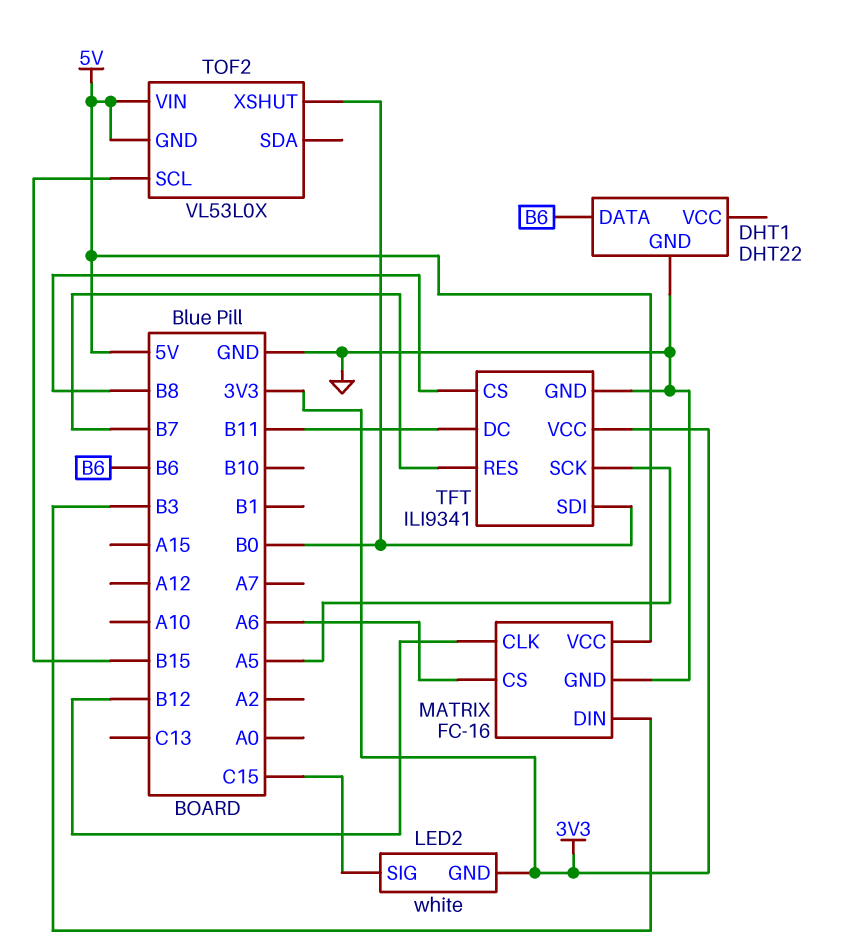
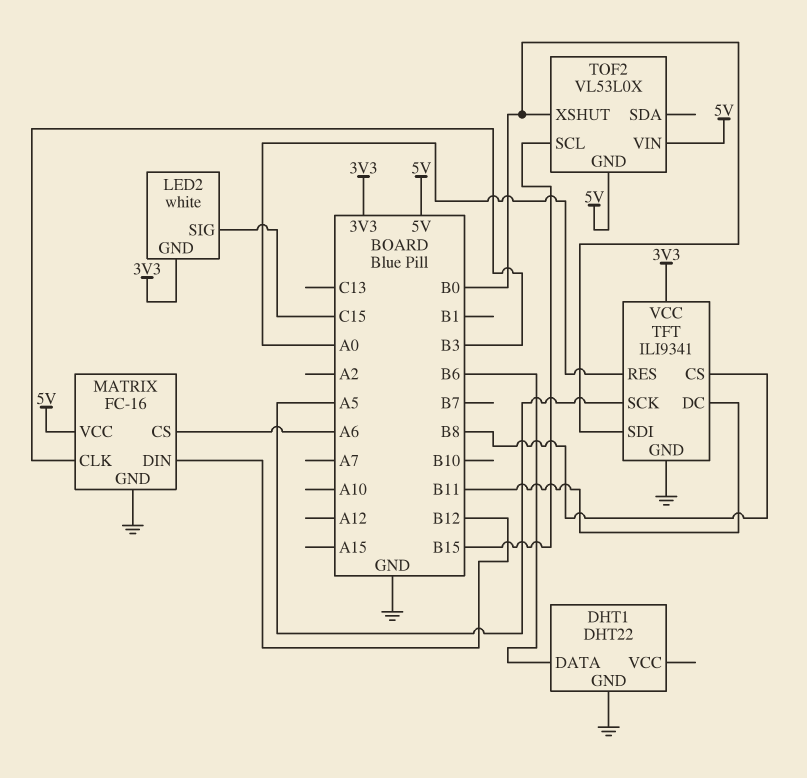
MATRIX pin CLK: B12 -> B3
MATRIX pin DIN: B3 -> B12
TFT pin RES: B7 -> A0

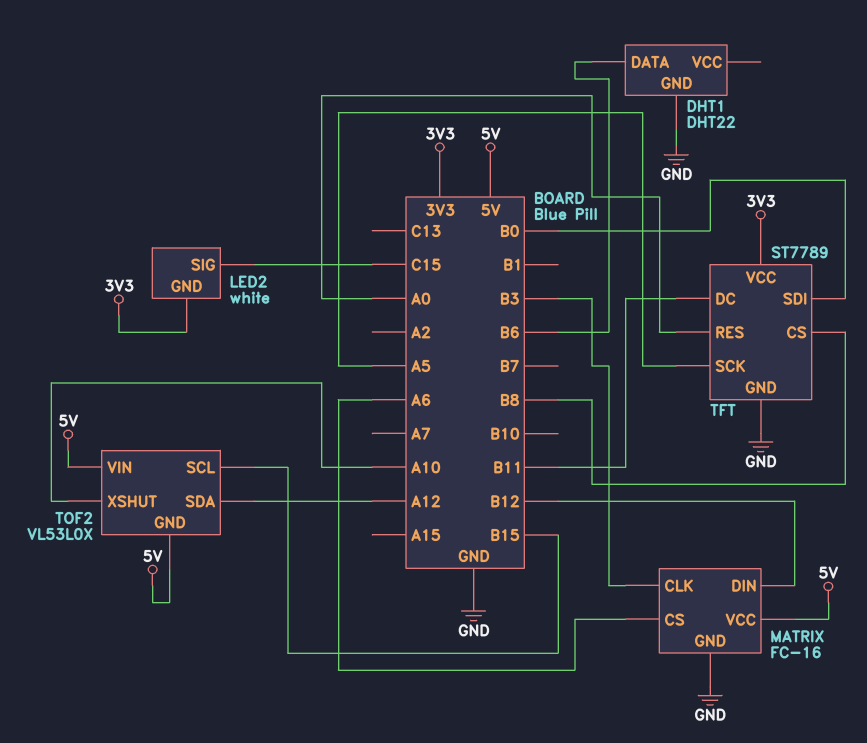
TFT: ILI9341 -> ST7789
TOF2 pin SDA: none -> A12
TOF2 pin XSHUT: B0 -> A10

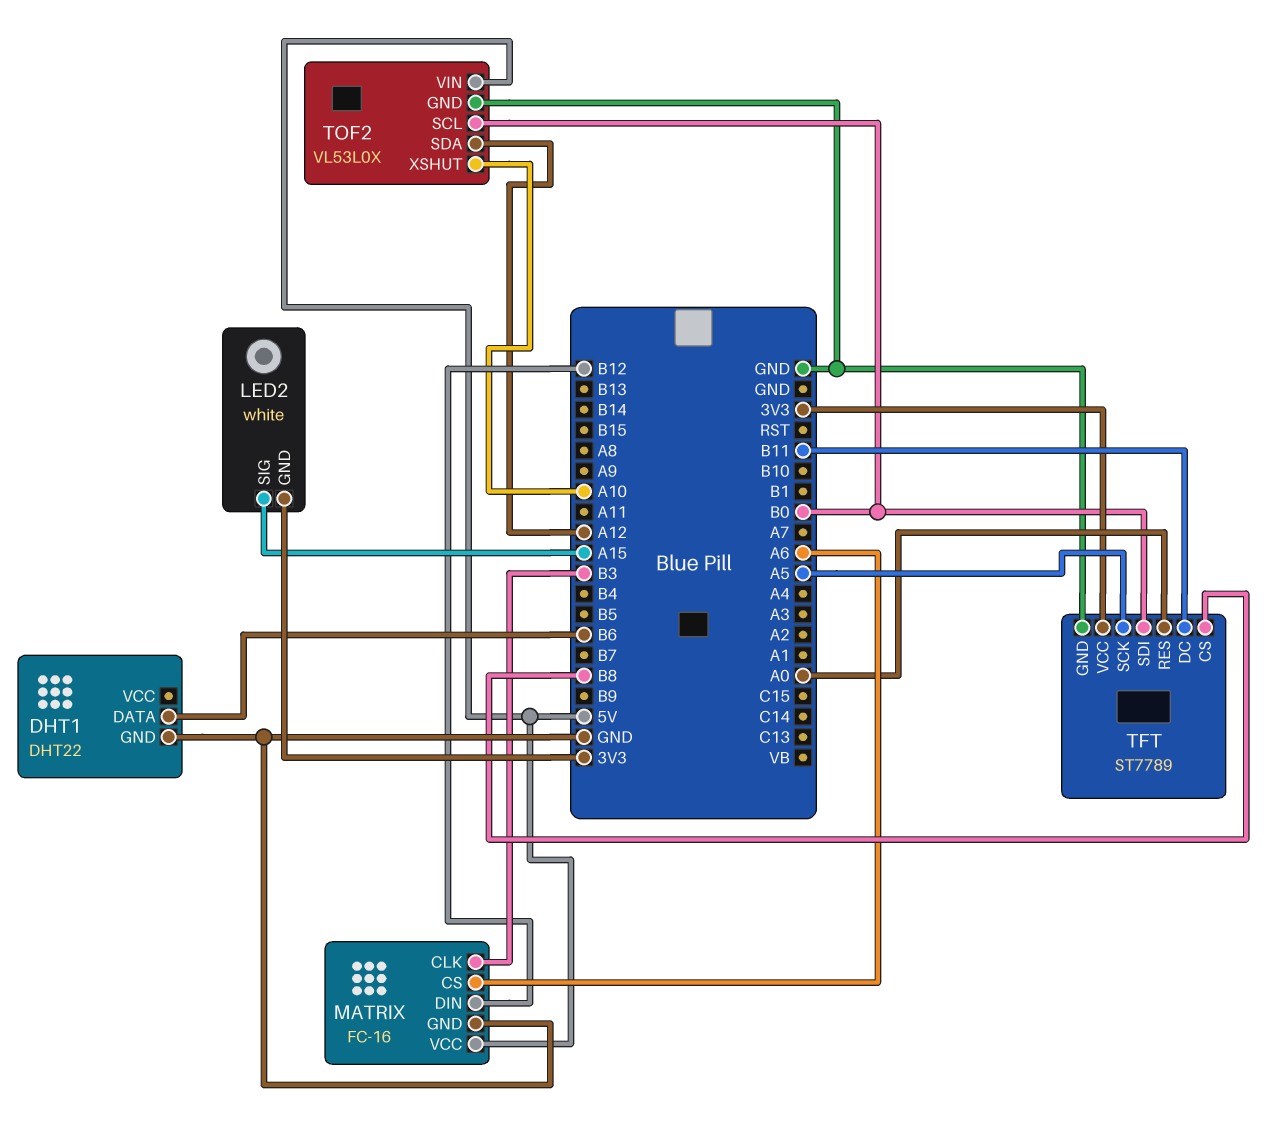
LED2 pin SIG: C15 -> A15
TOF2 pin GND: 5V -> GND
TOF2 pin SCL: B15 -> B0

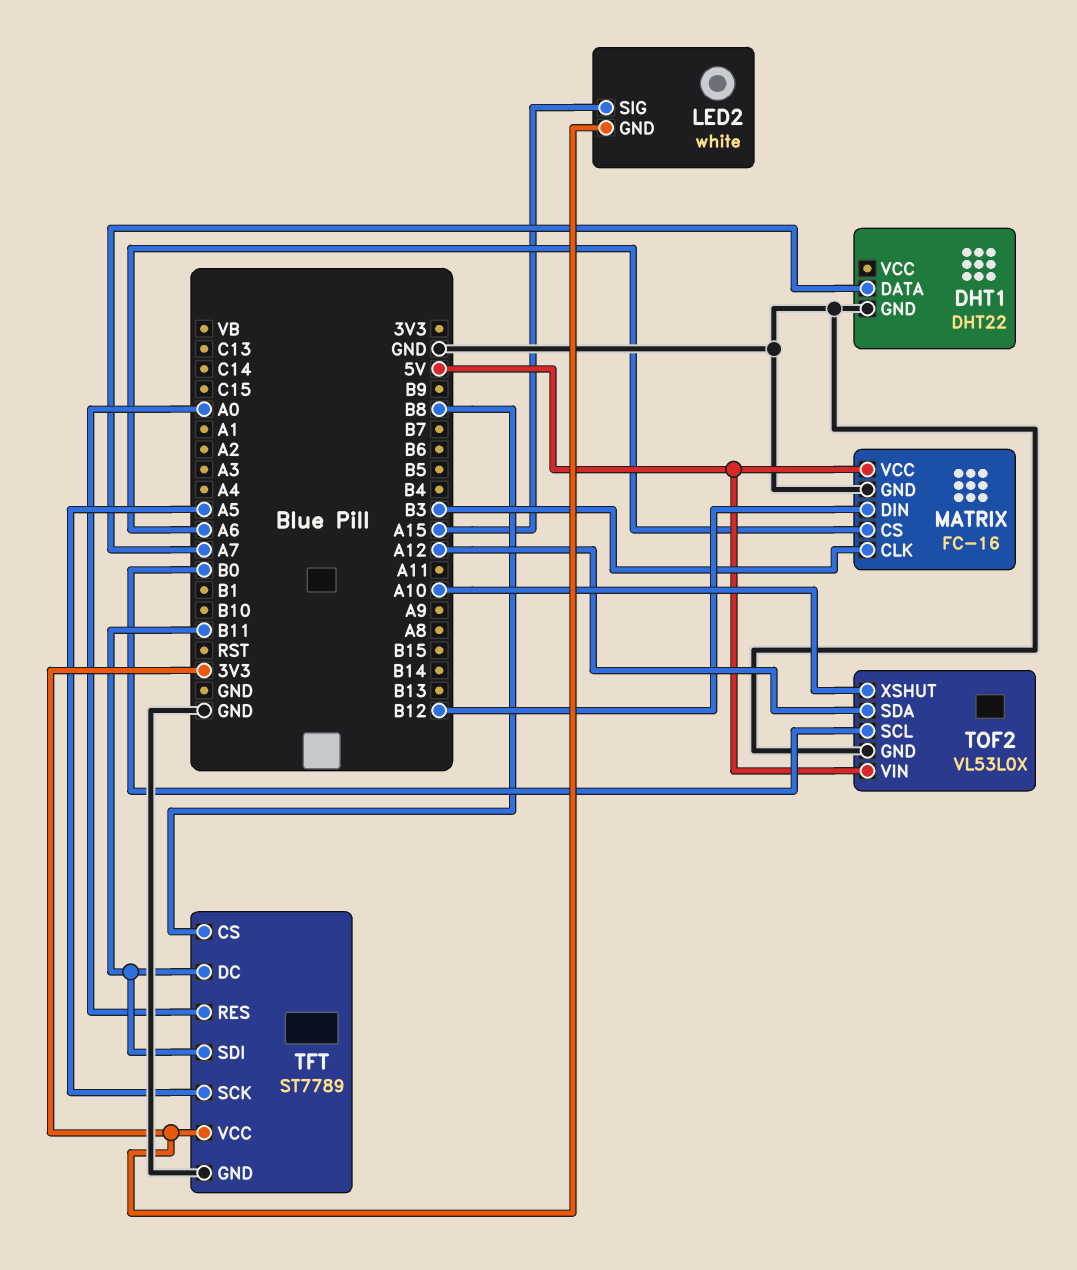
DHT1 pin DATA: B6 -> A7
TFT pin SDI: B0 -> B11

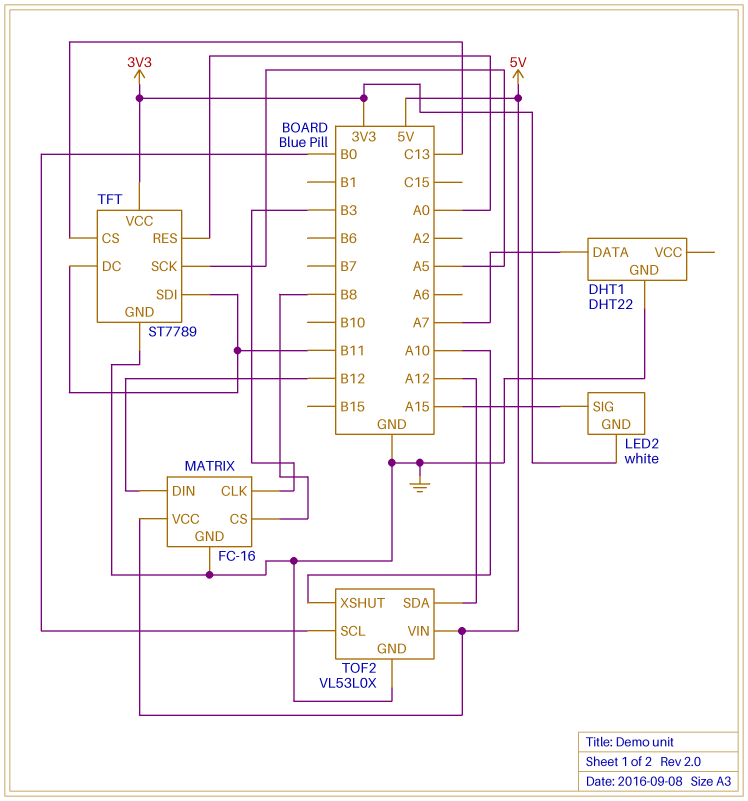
MATRIX pin CS: A6 -> B8
TFT pin CS: B8 -> C13

